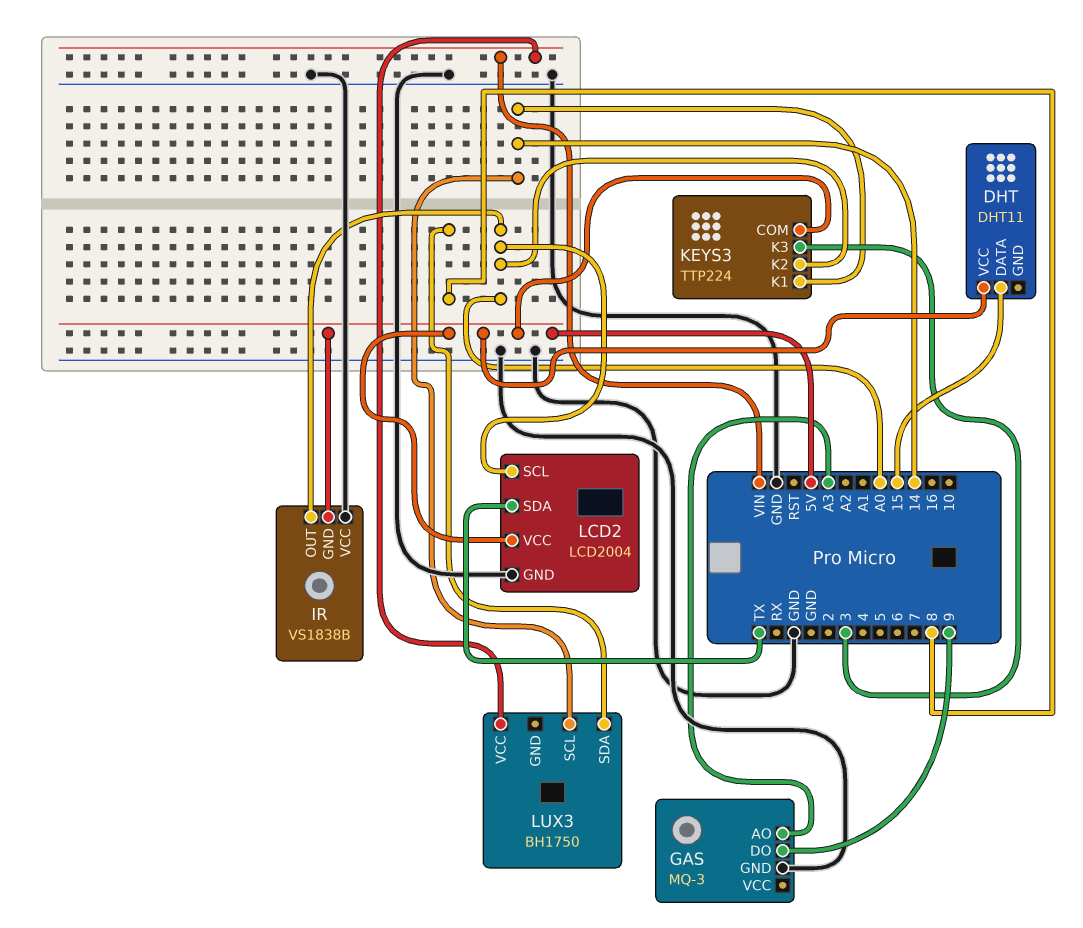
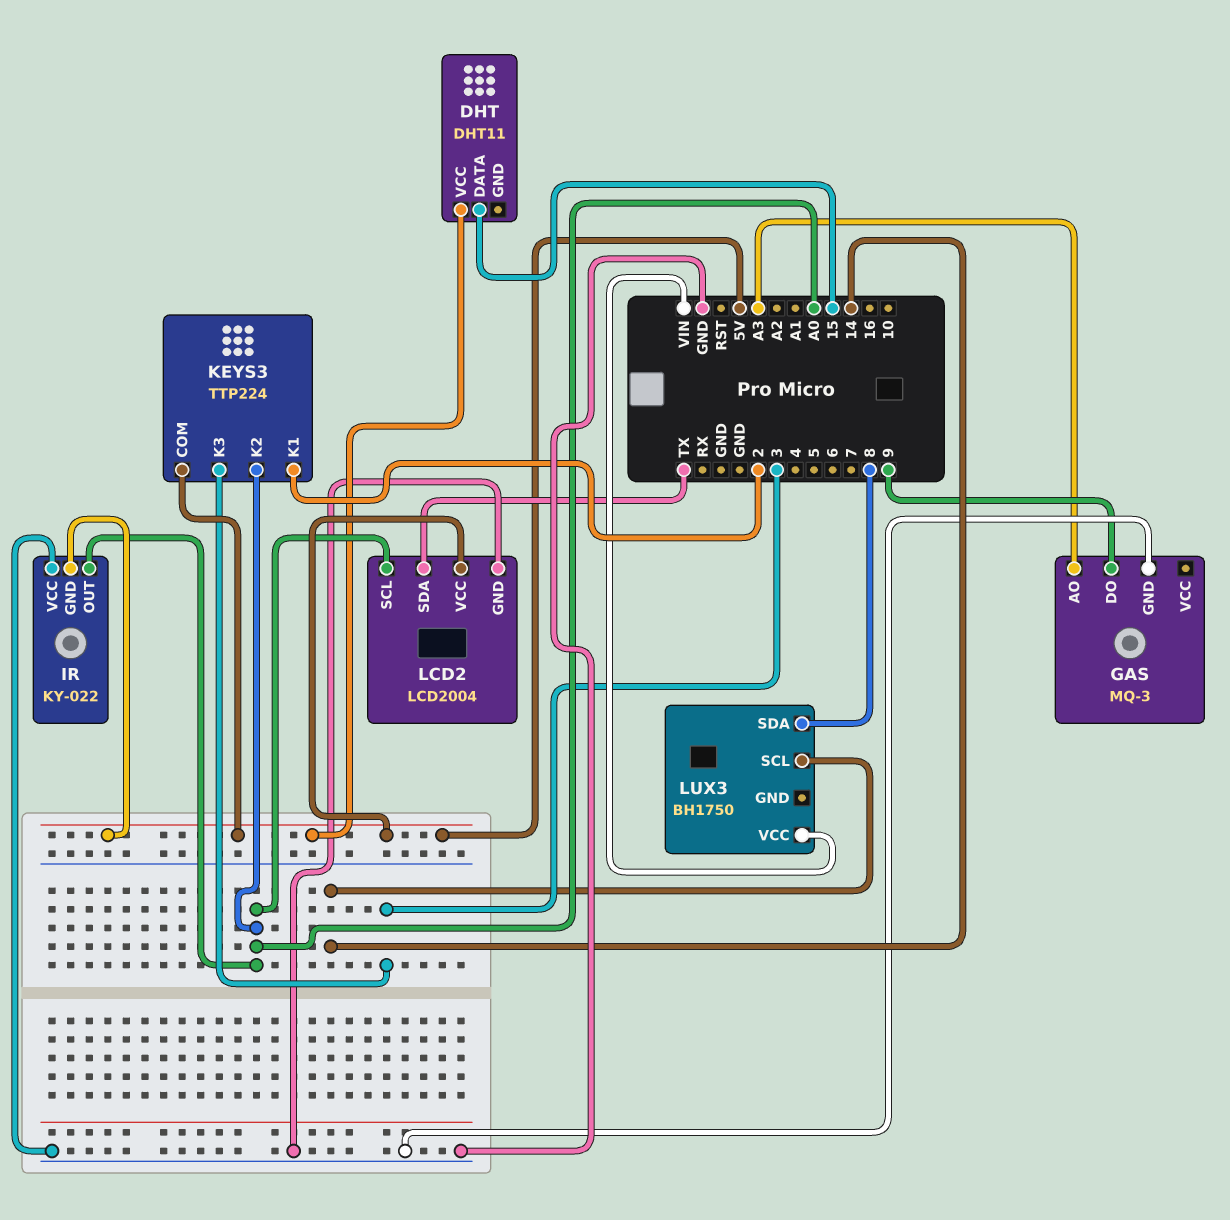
IR: VS1838B -> KY-022
KEYS3 pin K1: 14 -> 2

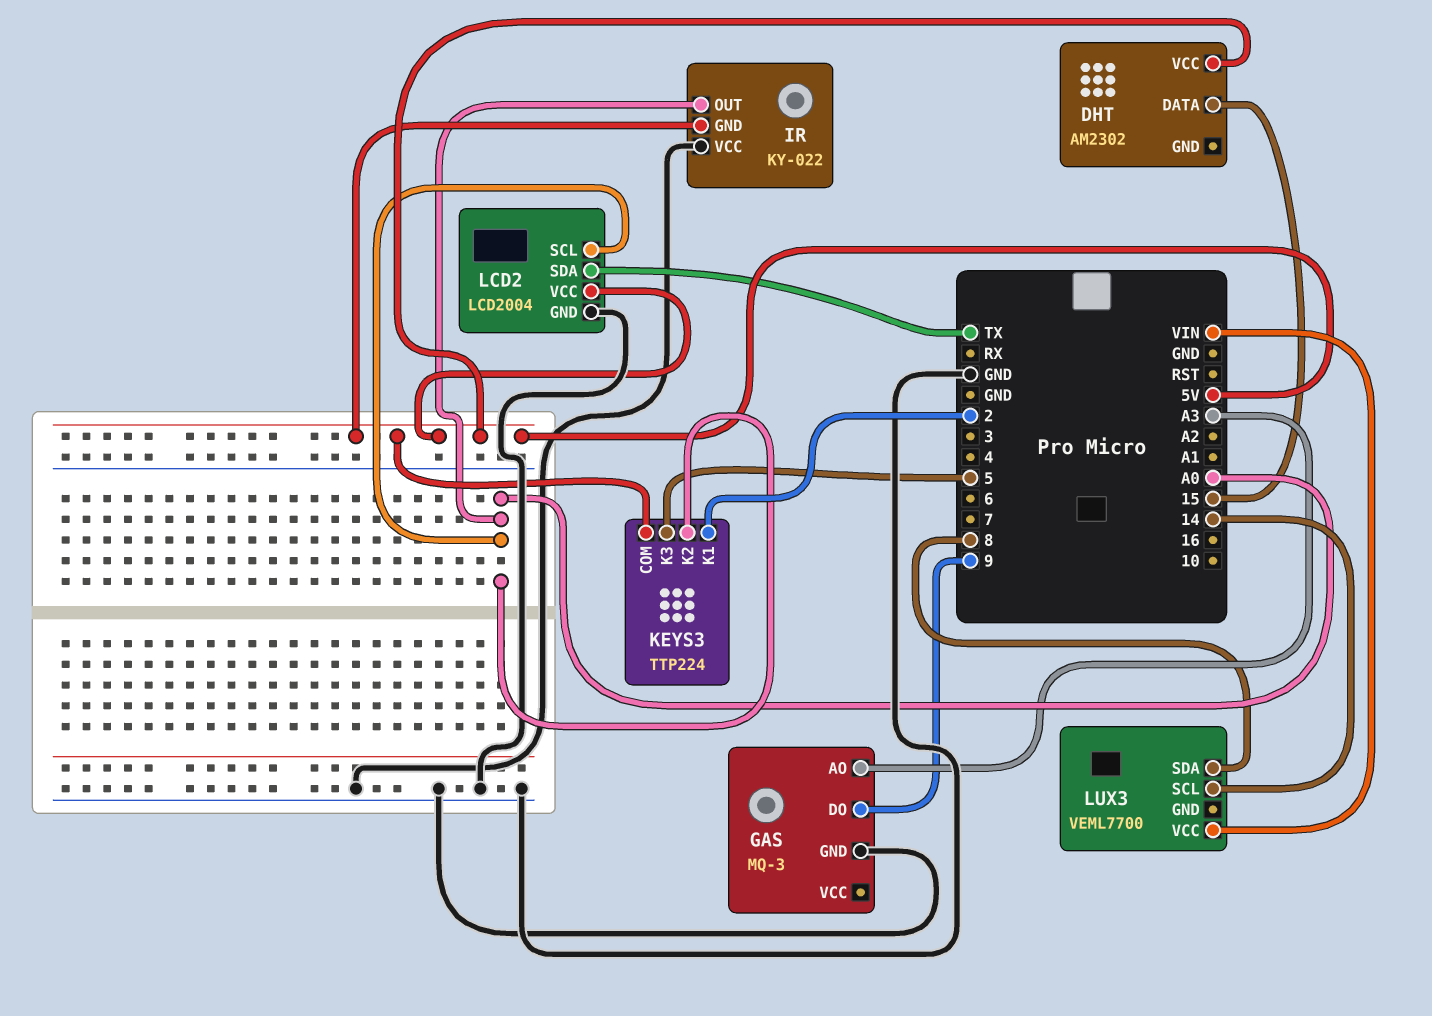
DHT: DHT11 -> AM2302
KEYS3 pin K3: 3 -> 5
LUX3: BH1750 -> VEML7700

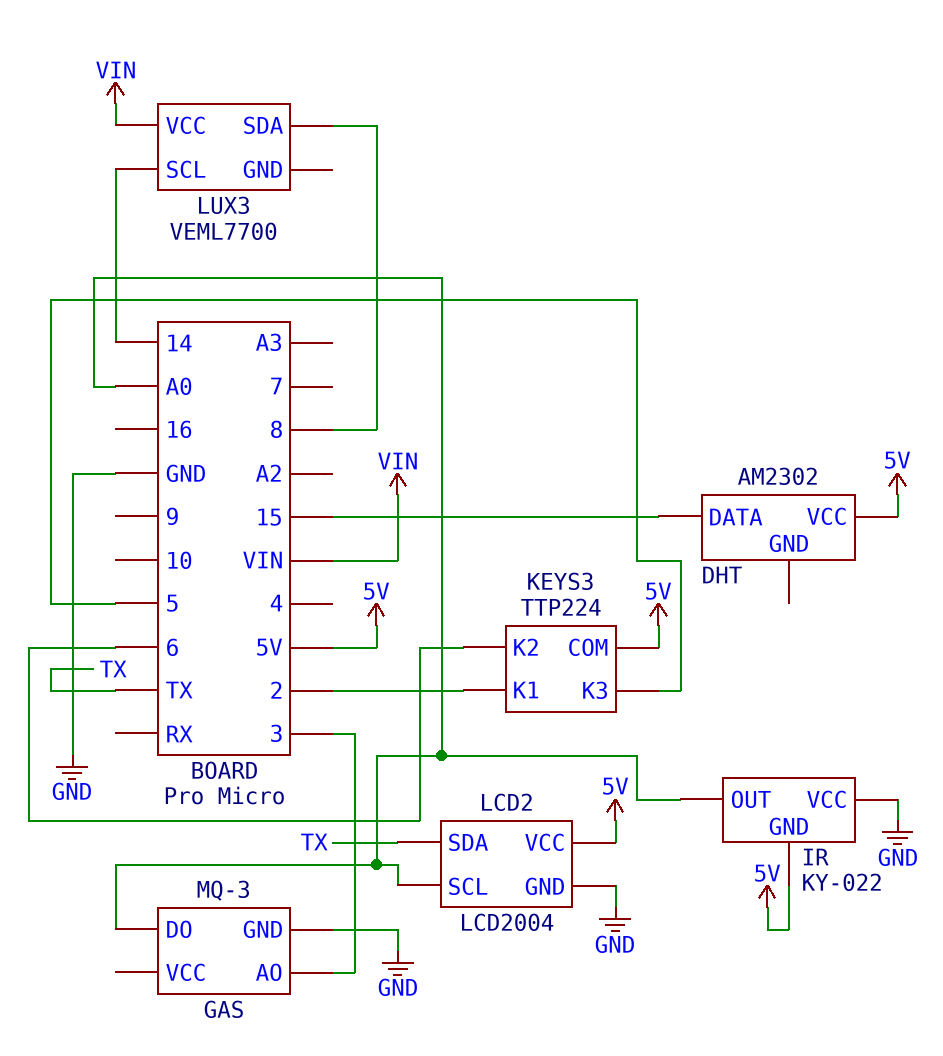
GAS pin AO: A3 -> 3
GAS pin DO: 9 -> A0
KEYS3 pin K2: A0 -> 6

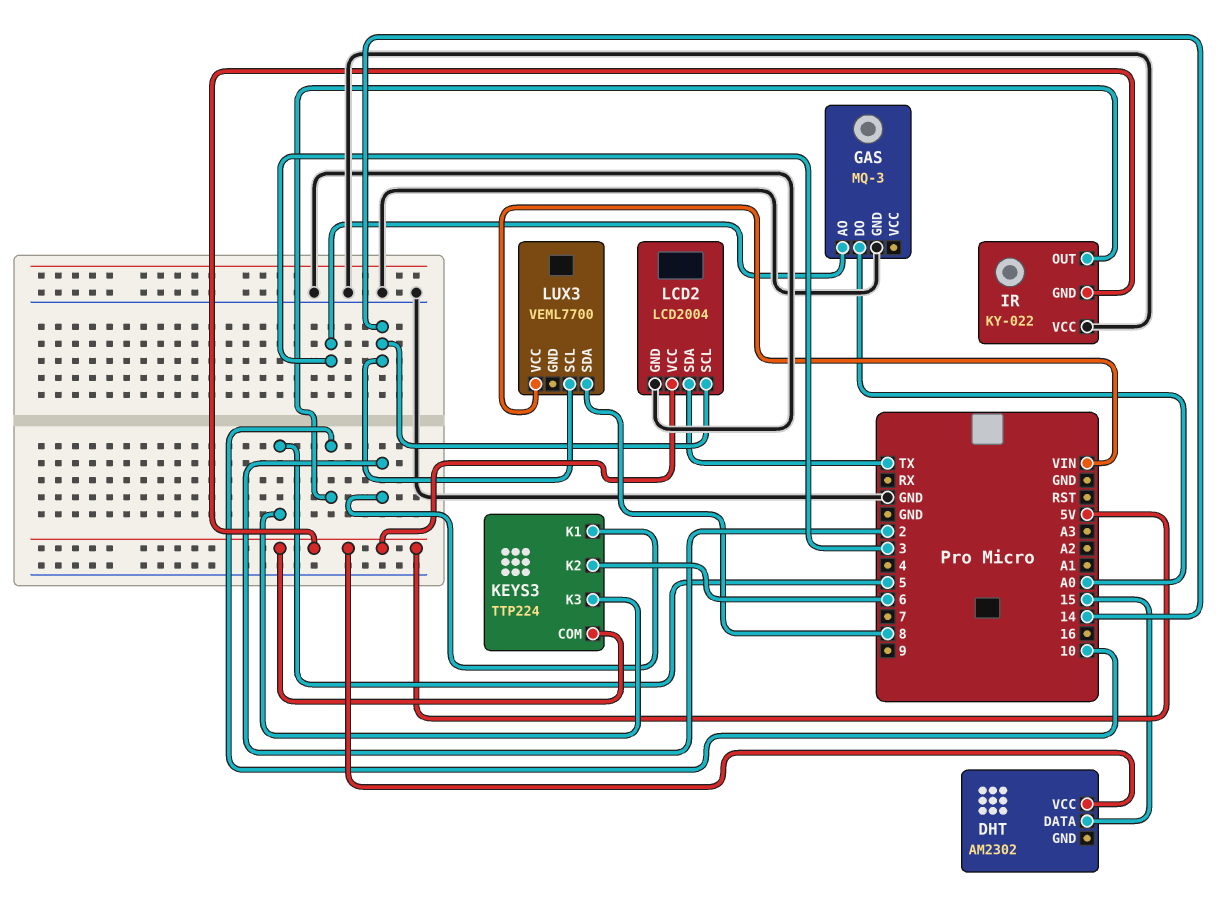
IR pin OUT: A0 -> 10
LCD2 pin SCL: A0 -> 14

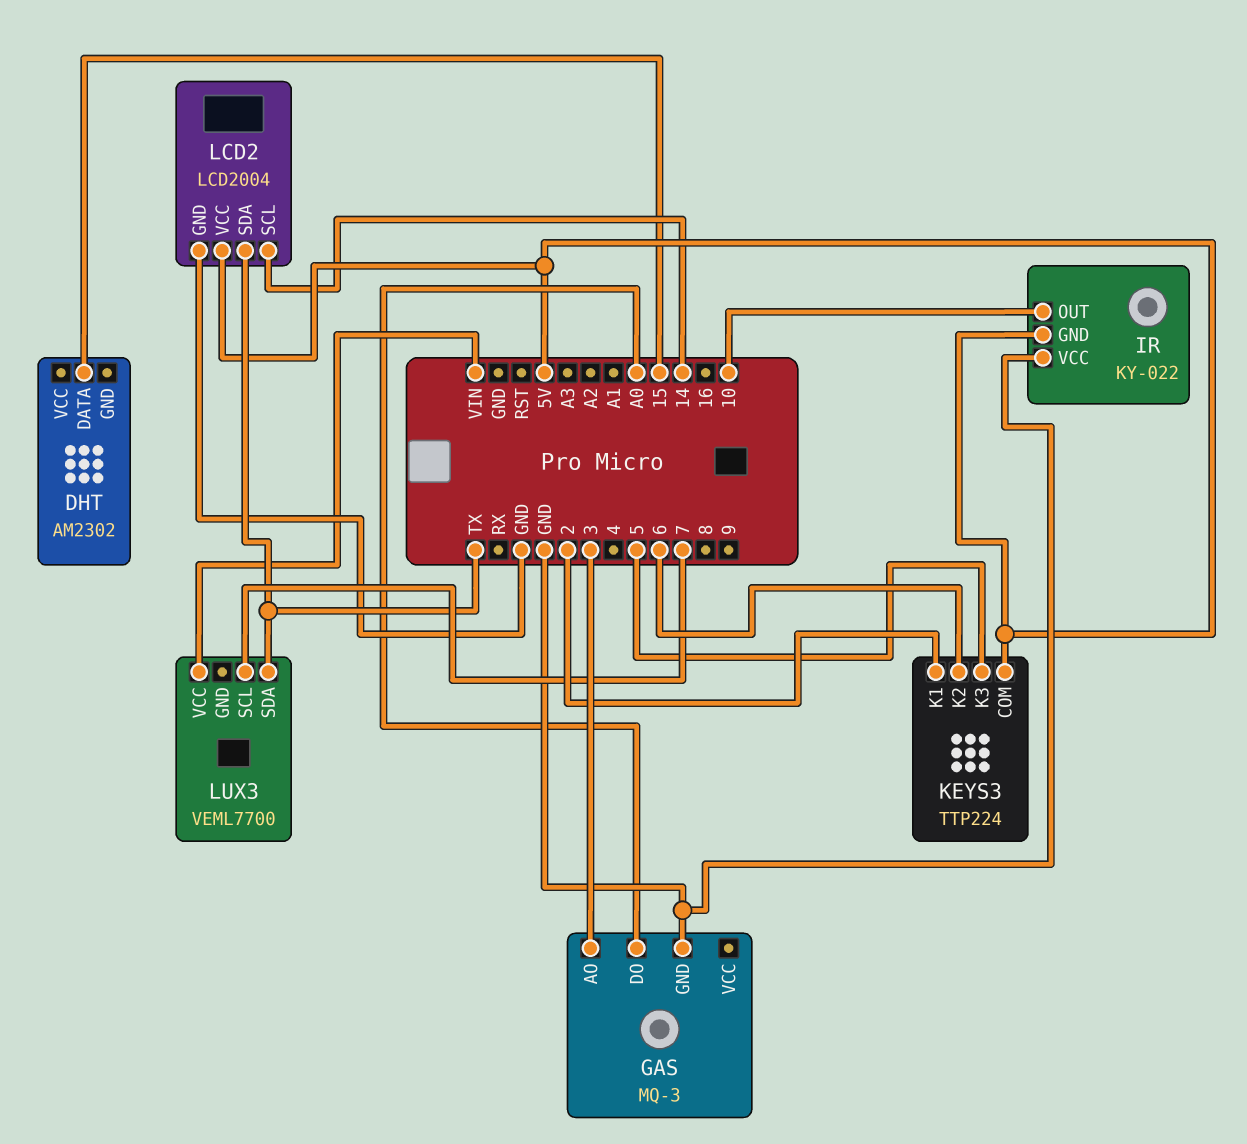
DHT pin VCC: 5V -> none
LUX3 pin SCL: 14 -> 7
LUX3 pin SDA: 8 -> TX

